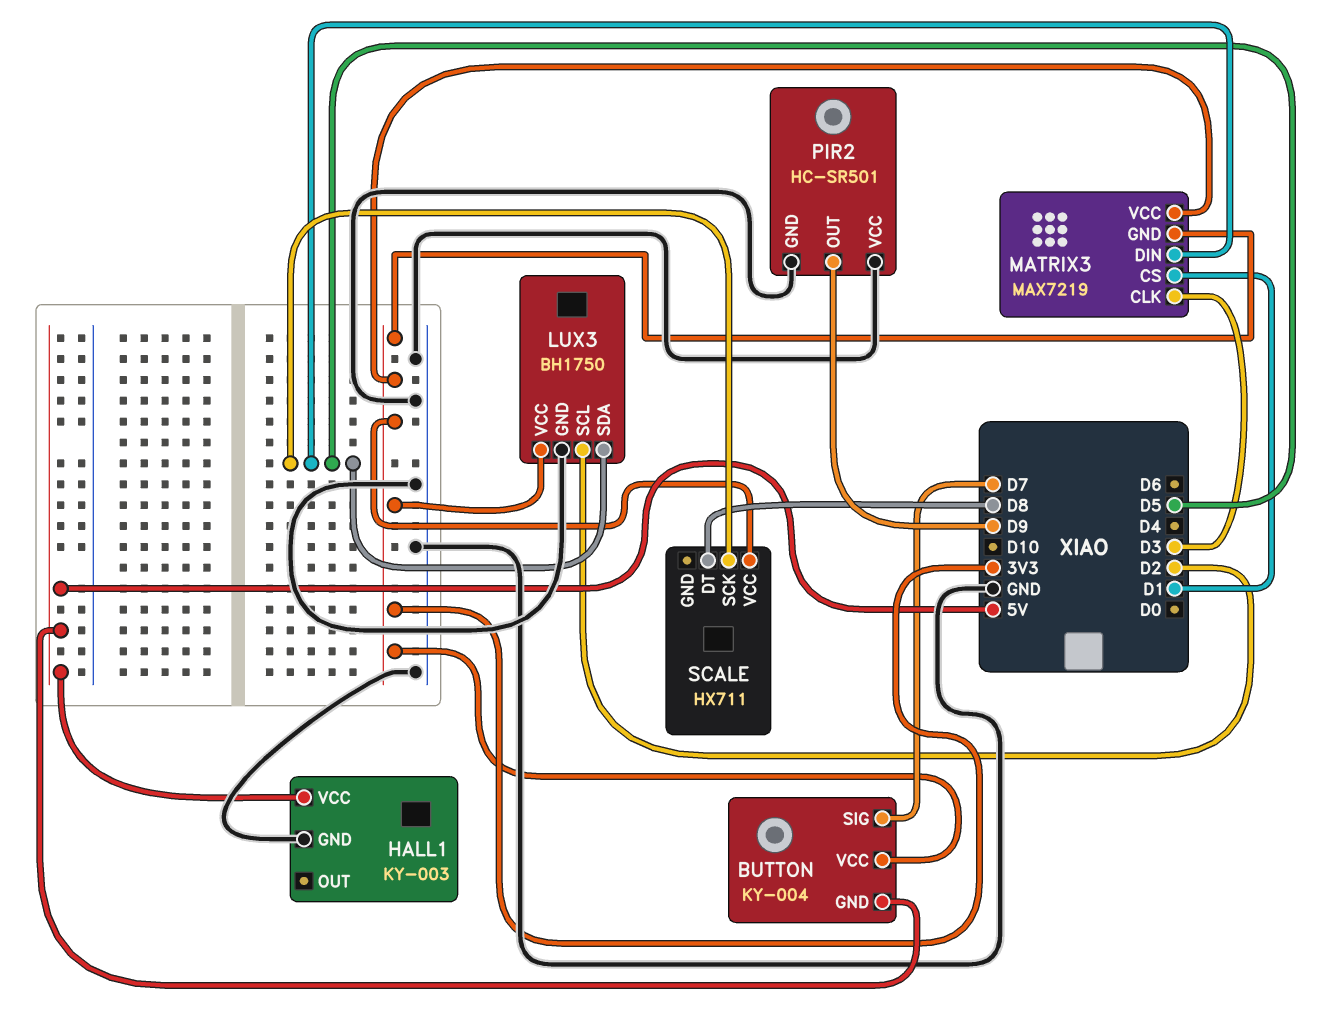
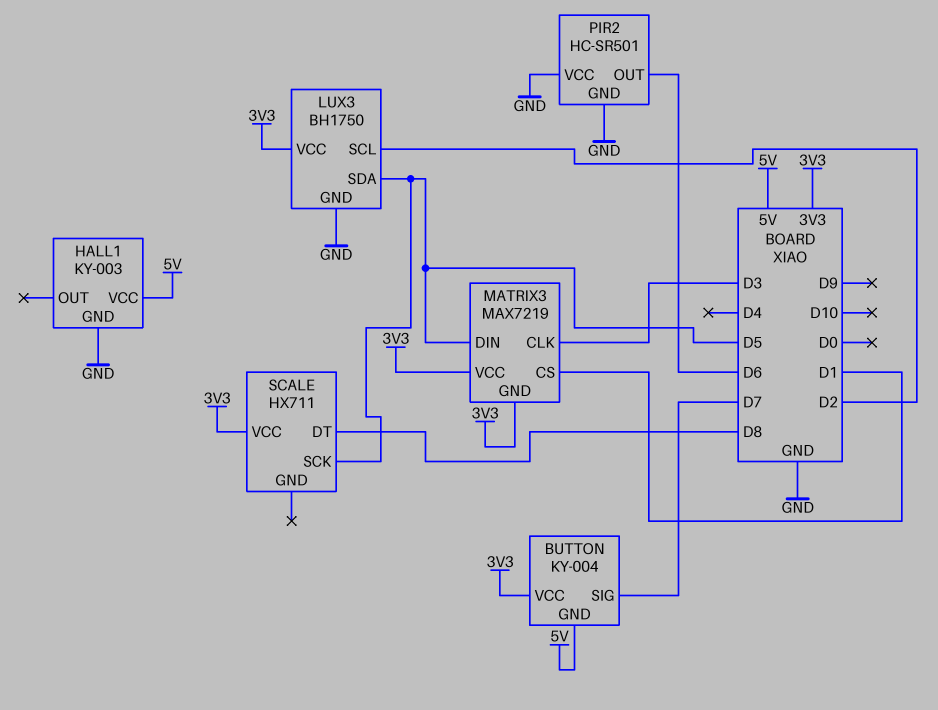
PIR2 pin OUT: D9 -> D6

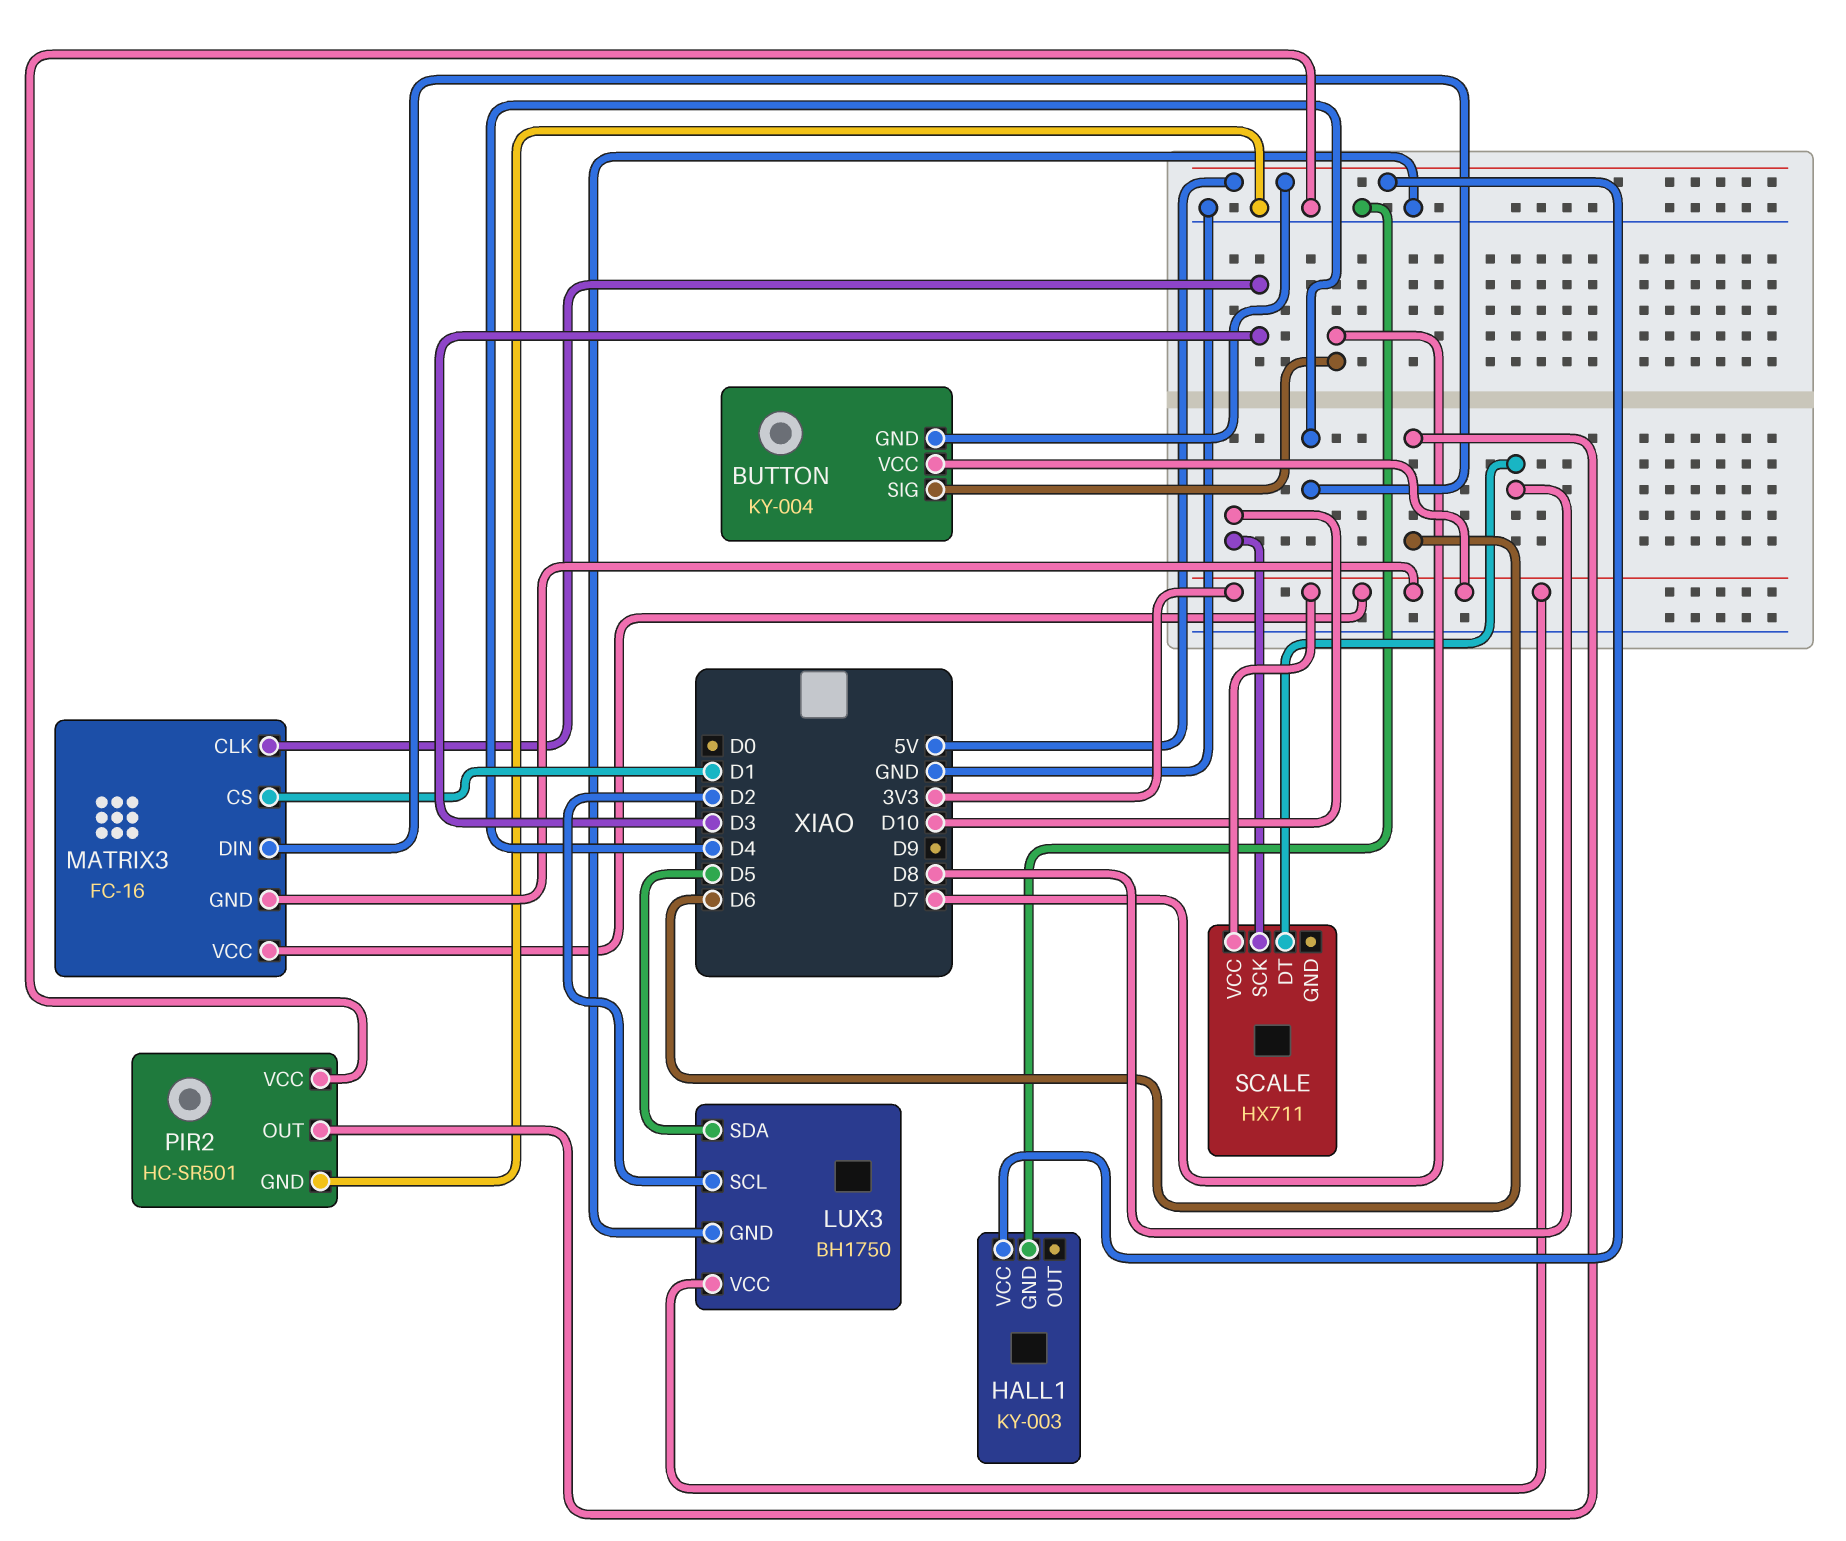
MATRIX3: MAX7219 -> FC-16
MATRIX3 pin DIN: D5 -> D4
SCALE pin SCK: D5 -> D10

